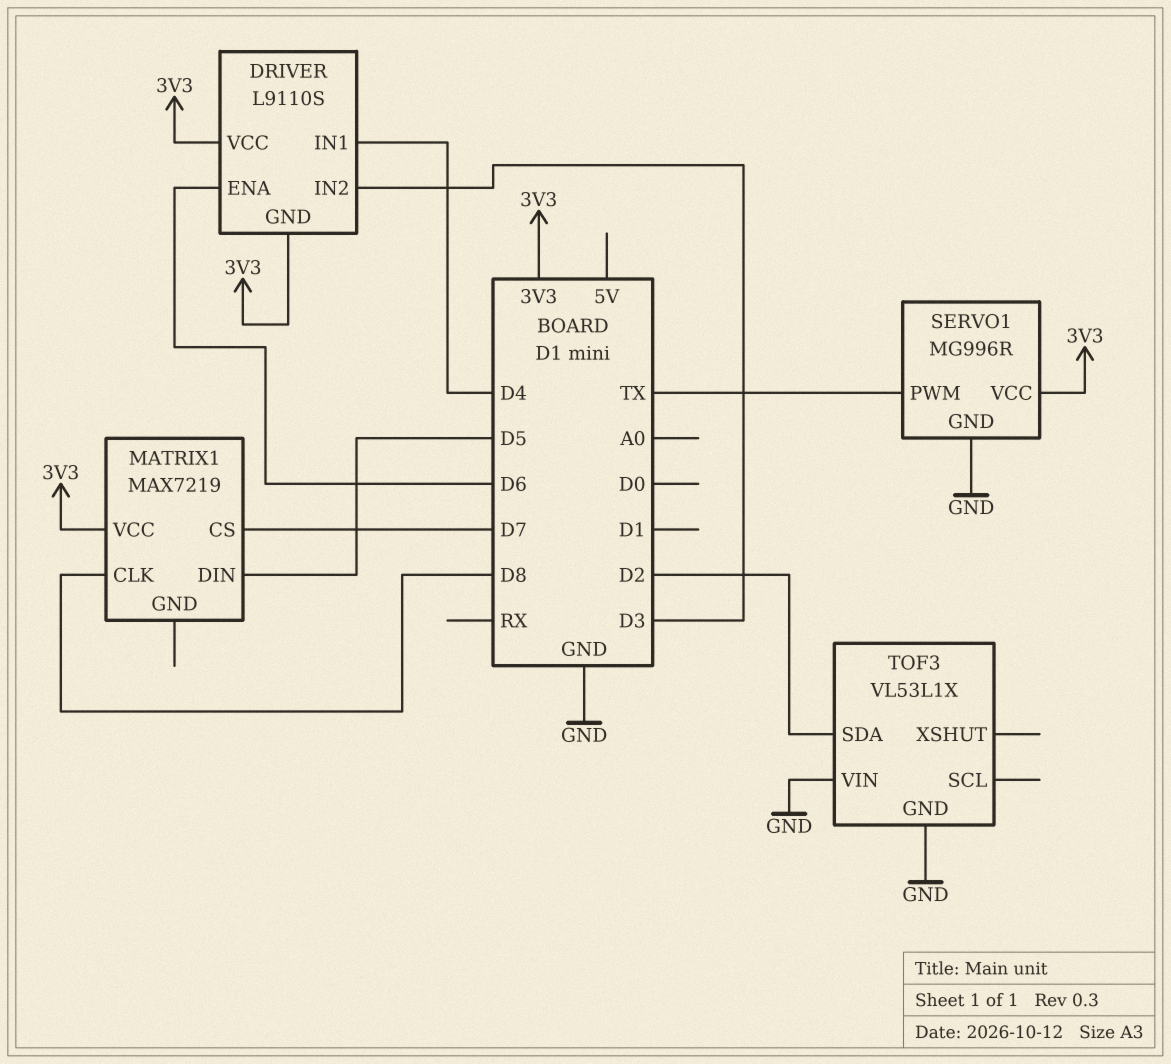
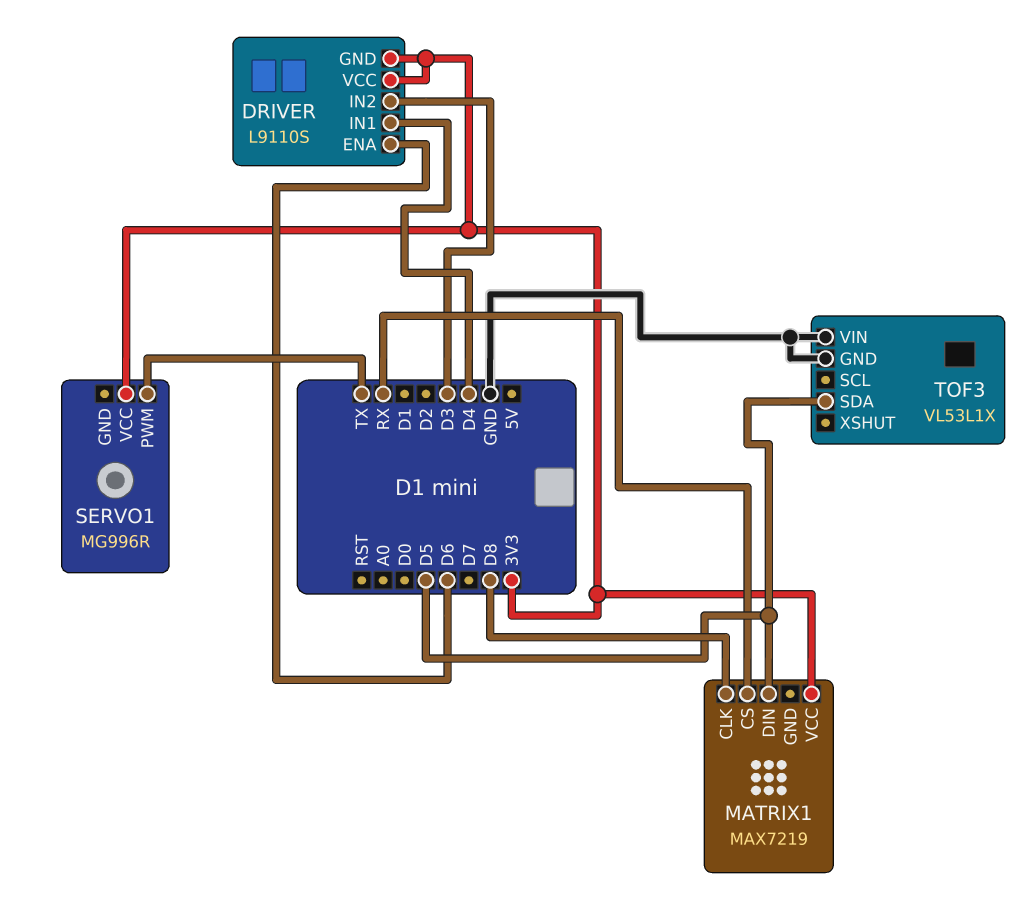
MATRIX1 pin CS: D7 -> RX
SERVO1 pin GND: GND -> none
TOF3 pin SDA: D2 -> D5

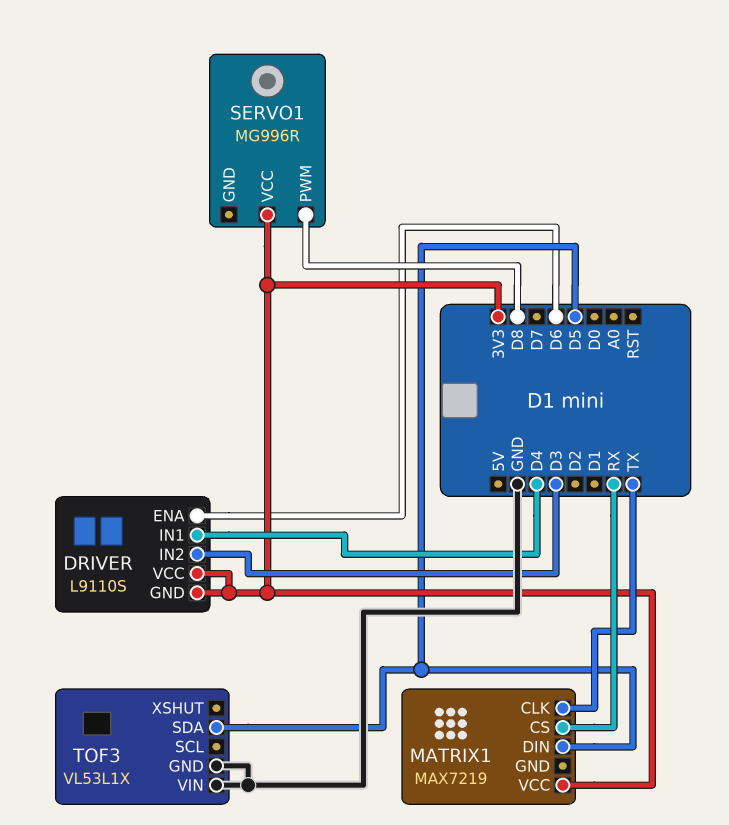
MATRIX1 pin CLK: D8 -> TX
SERVO1 pin PWM: TX -> D8

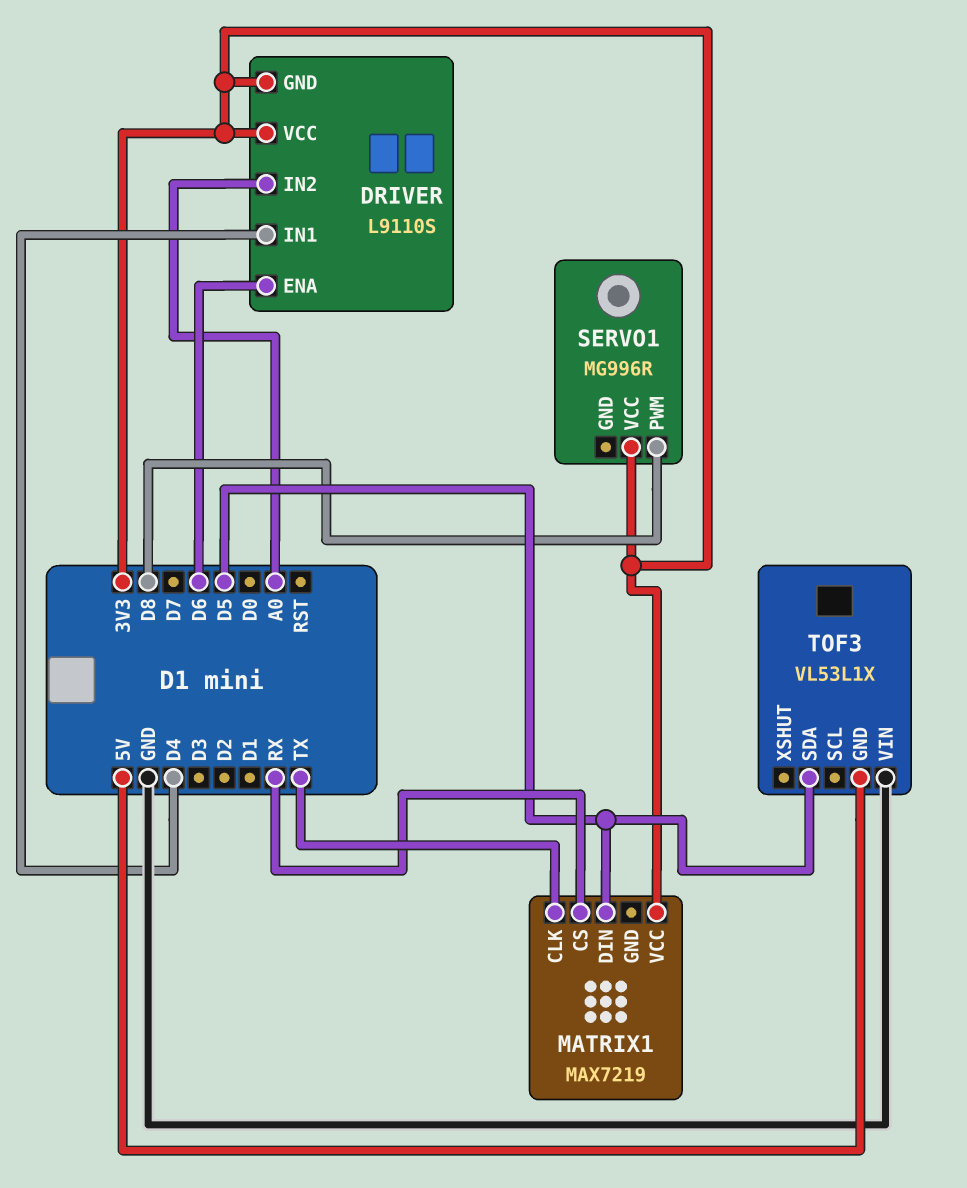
DRIVER pin IN2: D3 -> A0
TOF3 pin GND: GND -> 5V

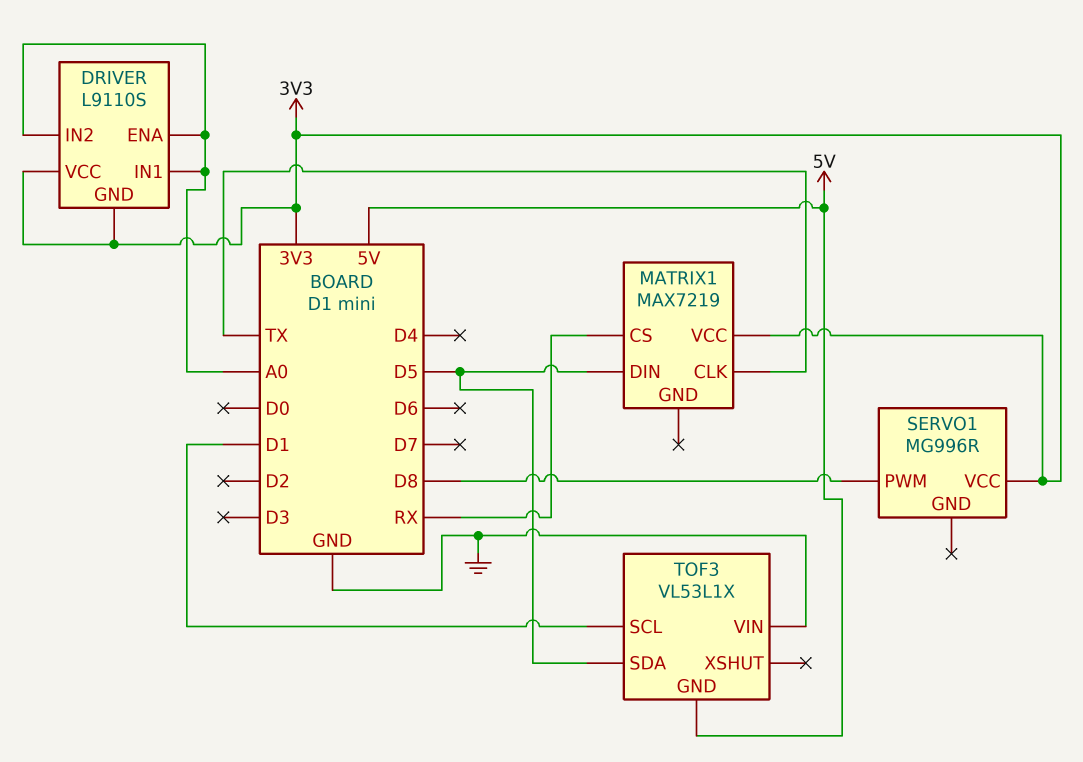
DRIVER pin ENA: D6 -> A0
DRIVER pin IN1: D4 -> A0
TOF3 pin SCL: none -> D1

